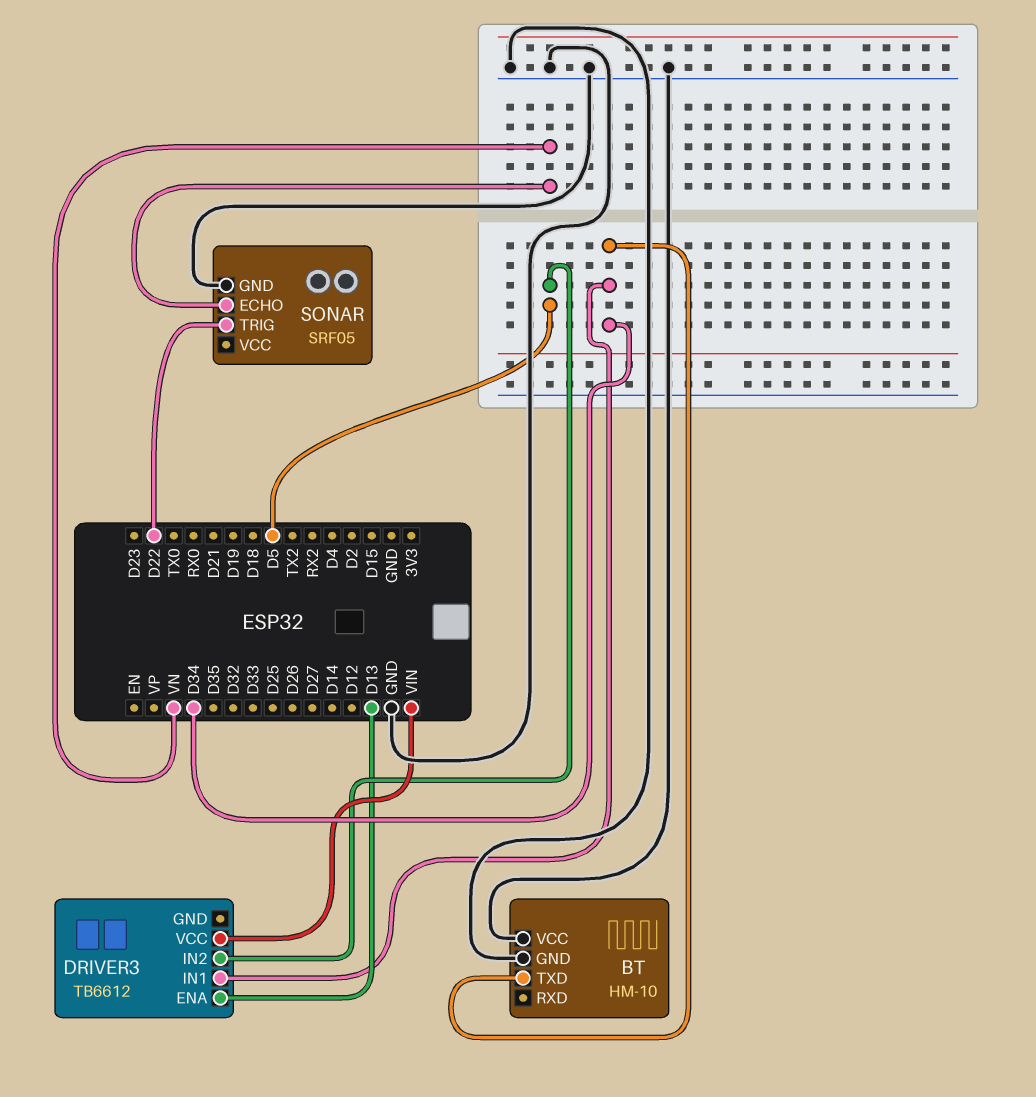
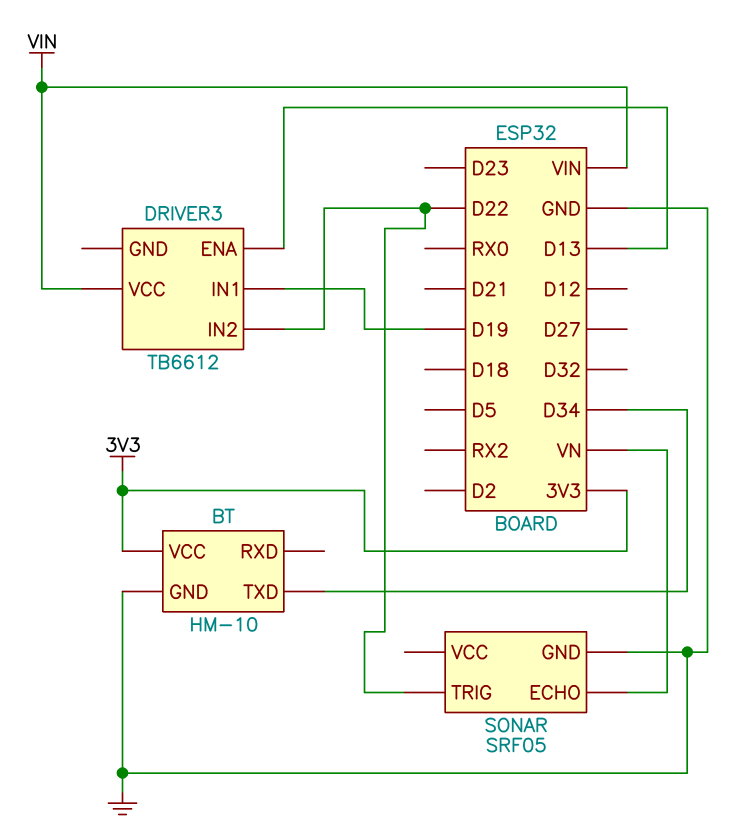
BT pin VCC: GND -> 3V3
DRIVER3 pin IN1: D34 -> D19
DRIVER3 pin IN2: D5 -> D22

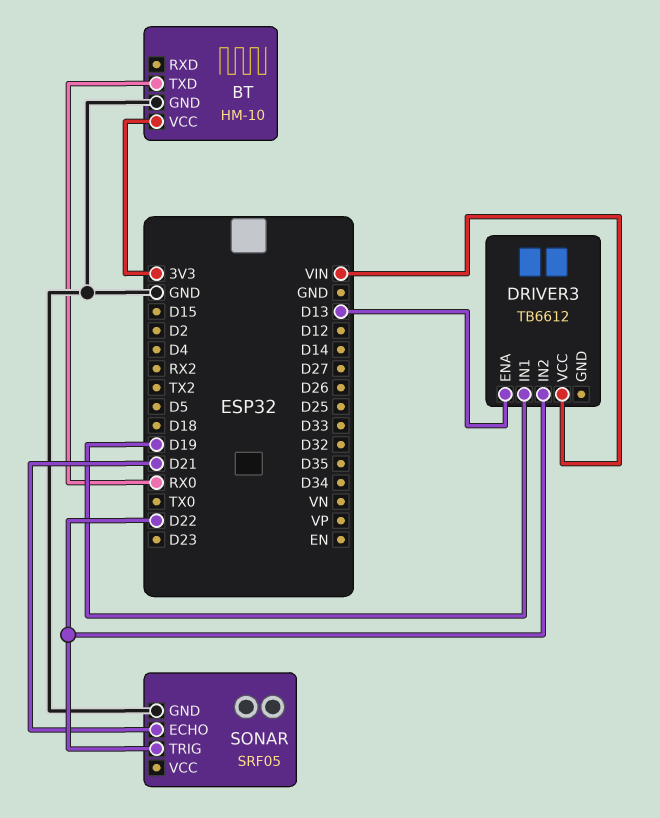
BT pin TXD: D34 -> RX0
SONAR pin ECHO: VN -> D21

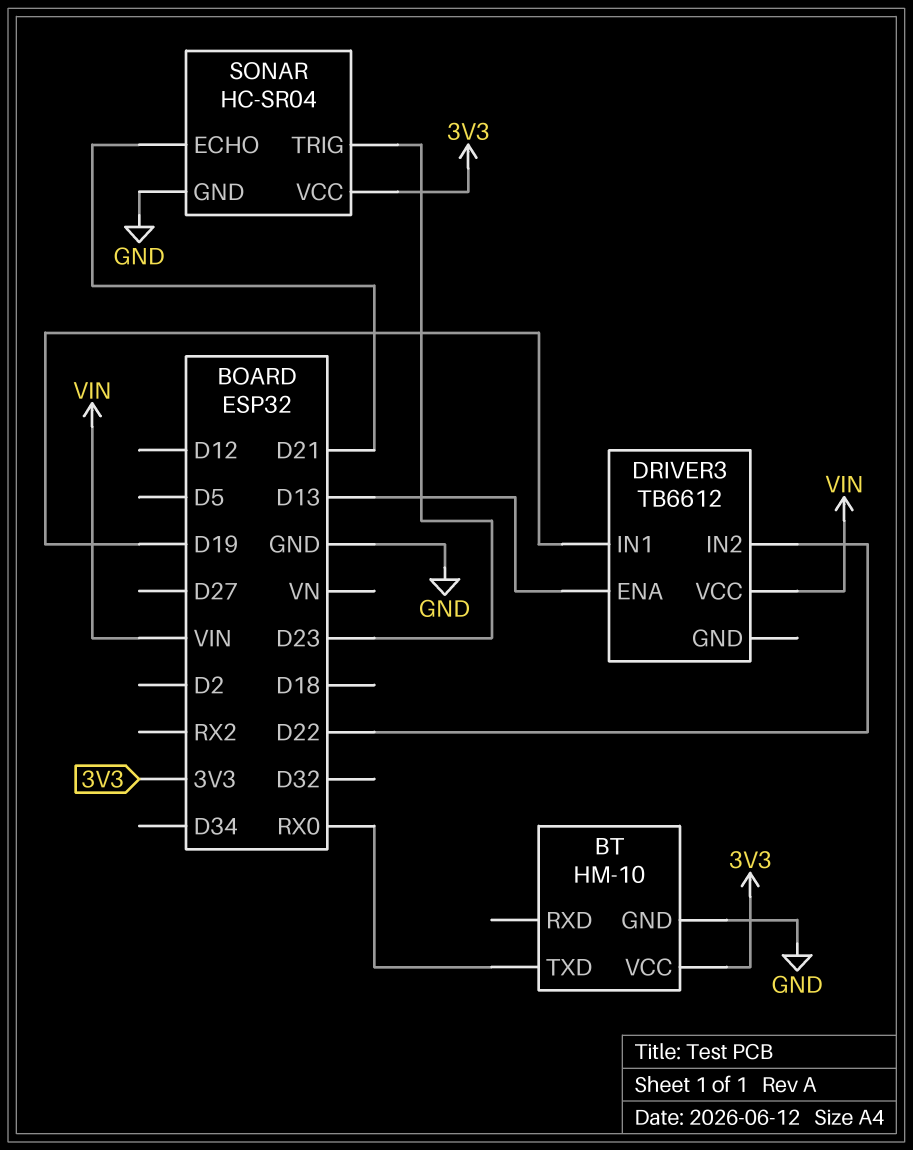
SONAR: SRF05 -> HC-SR04
SONAR pin TRIG: D22 -> D23
SONAR pin VCC: none -> 3V3

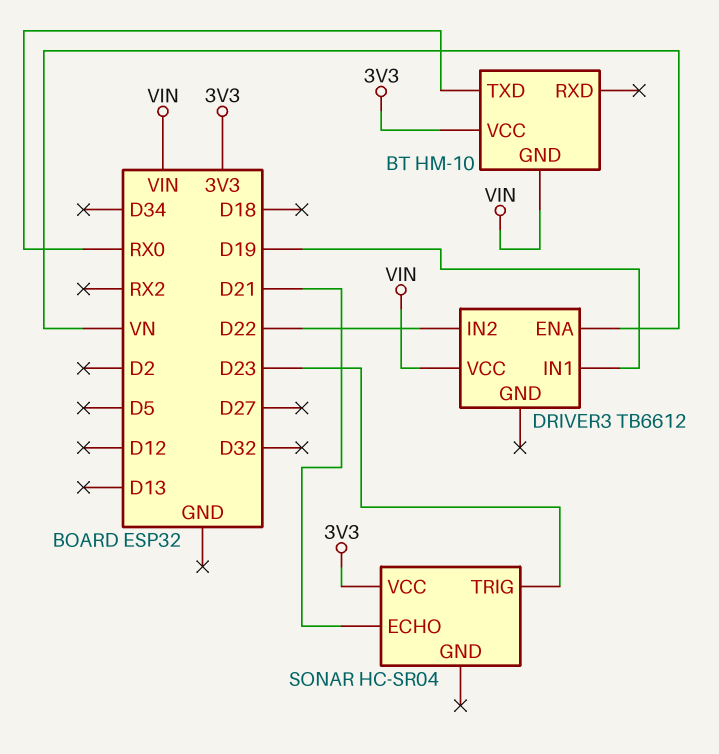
BT pin GND: GND -> VIN
DRIVER3 pin ENA: D13 -> VN
SONAR pin GND: GND -> none

